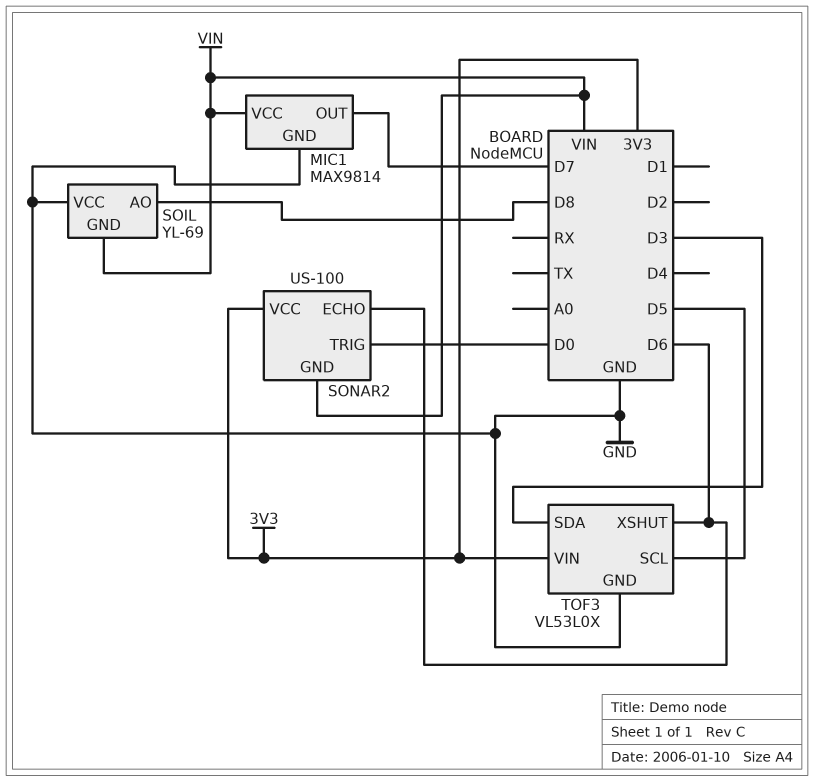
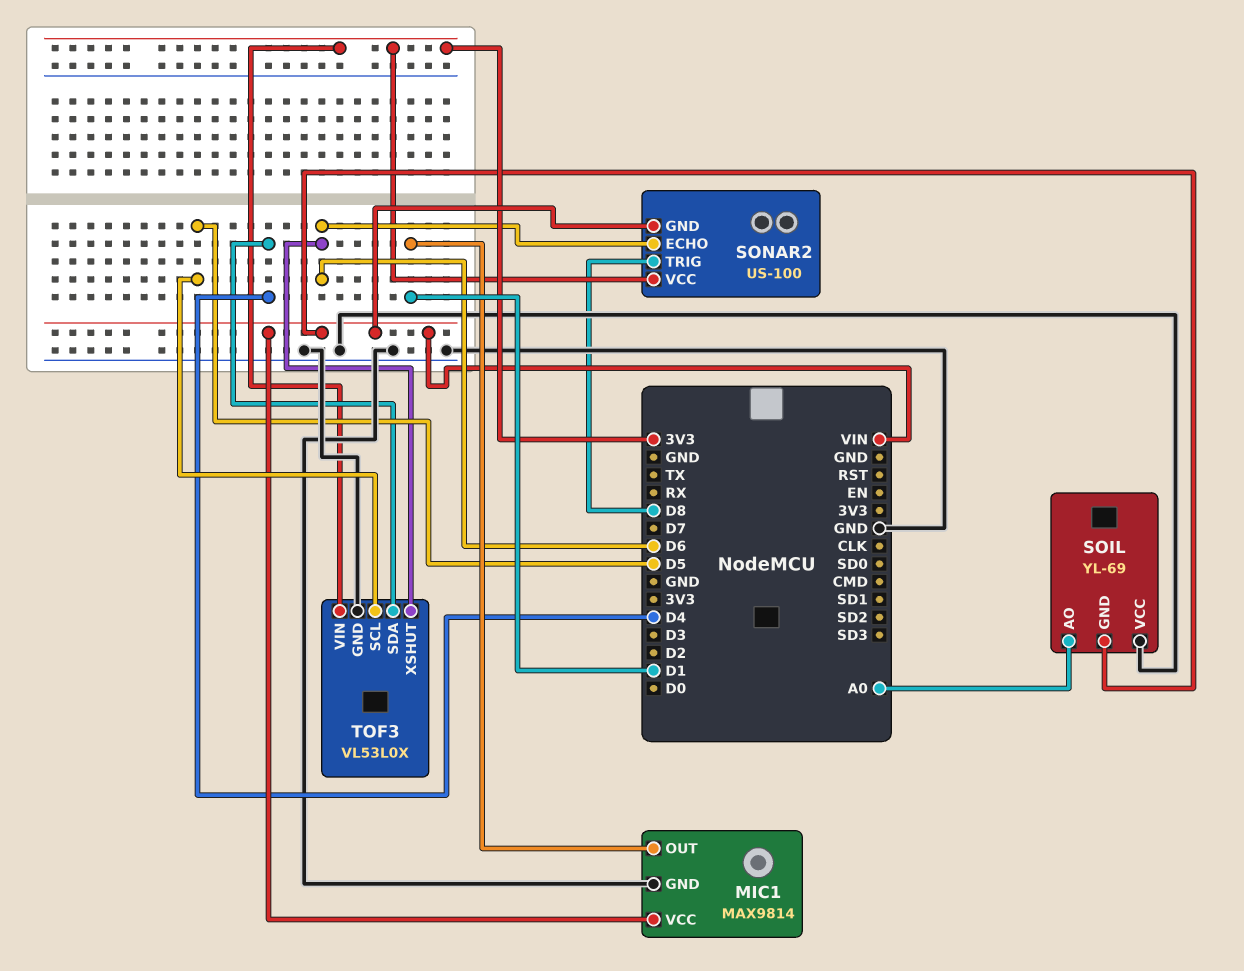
MIC1 pin OUT: D7 -> D1
SOIL pin AO: D8 -> A0
SONAR2 pin TRIG: D0 -> D8
TOF3 pin SDA: D3 -> D4

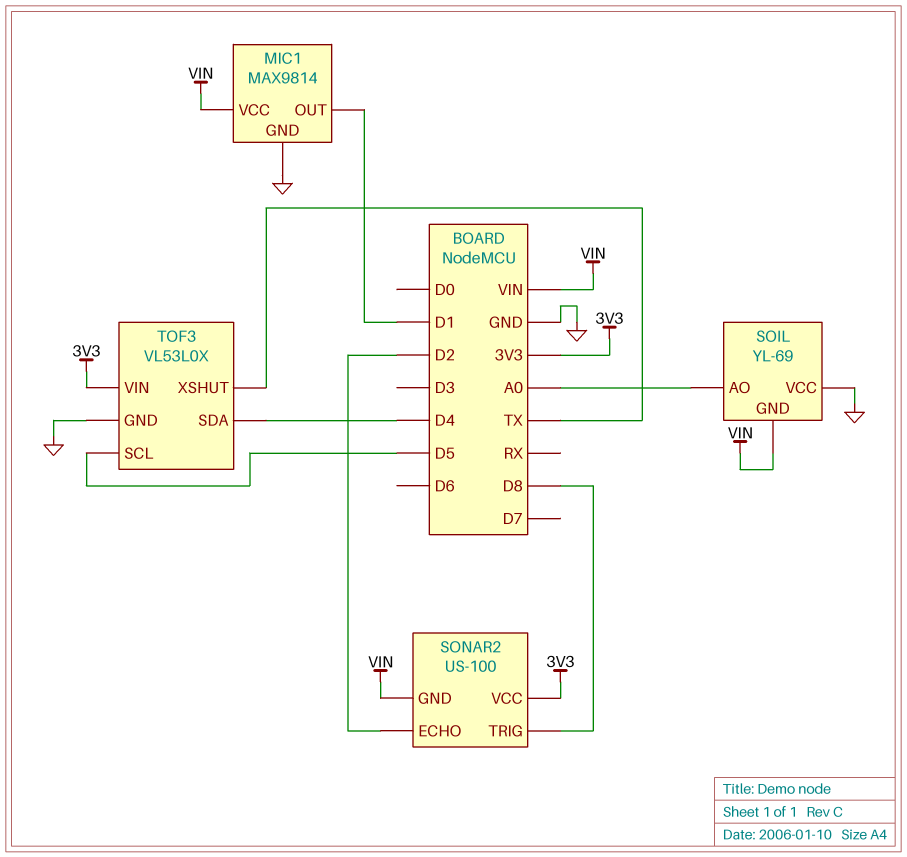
SONAR2 pin ECHO: D6 -> D2
TOF3 pin XSHUT: D6 -> TX

